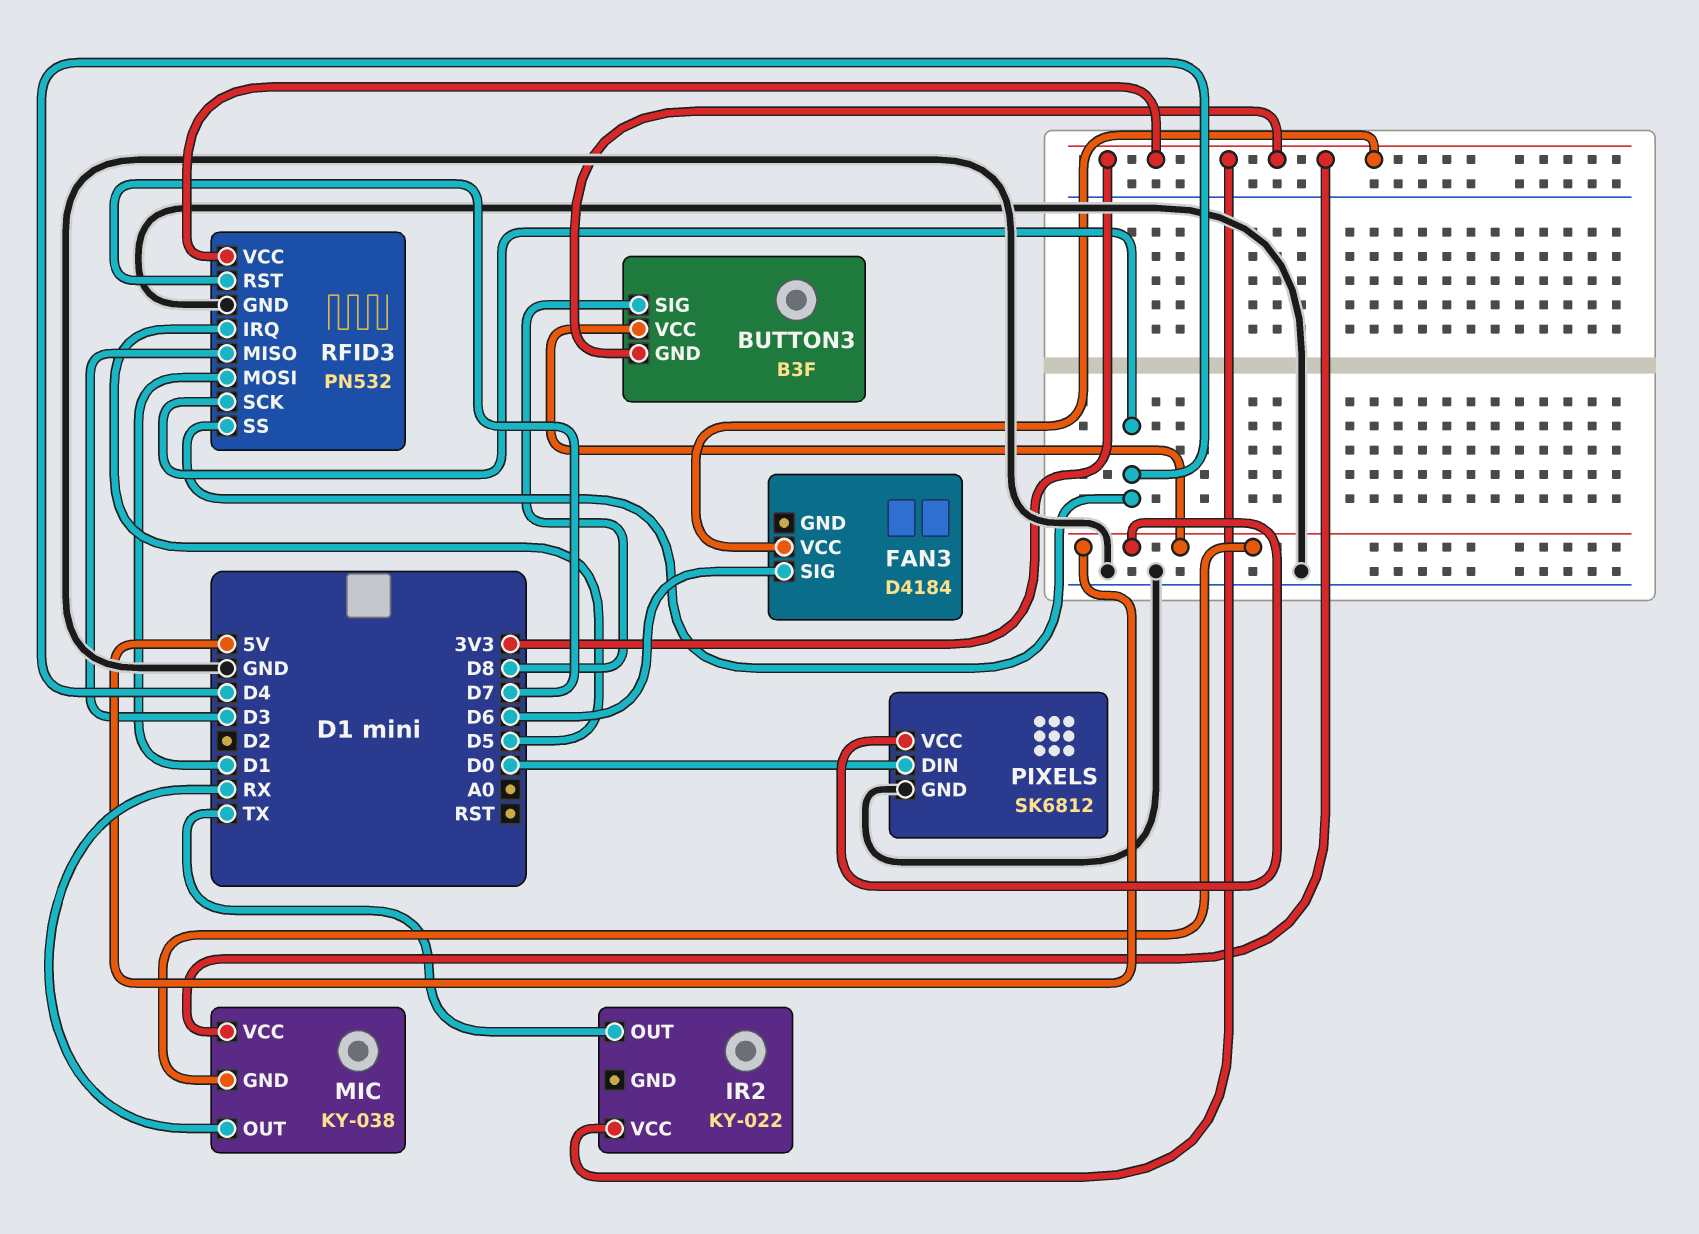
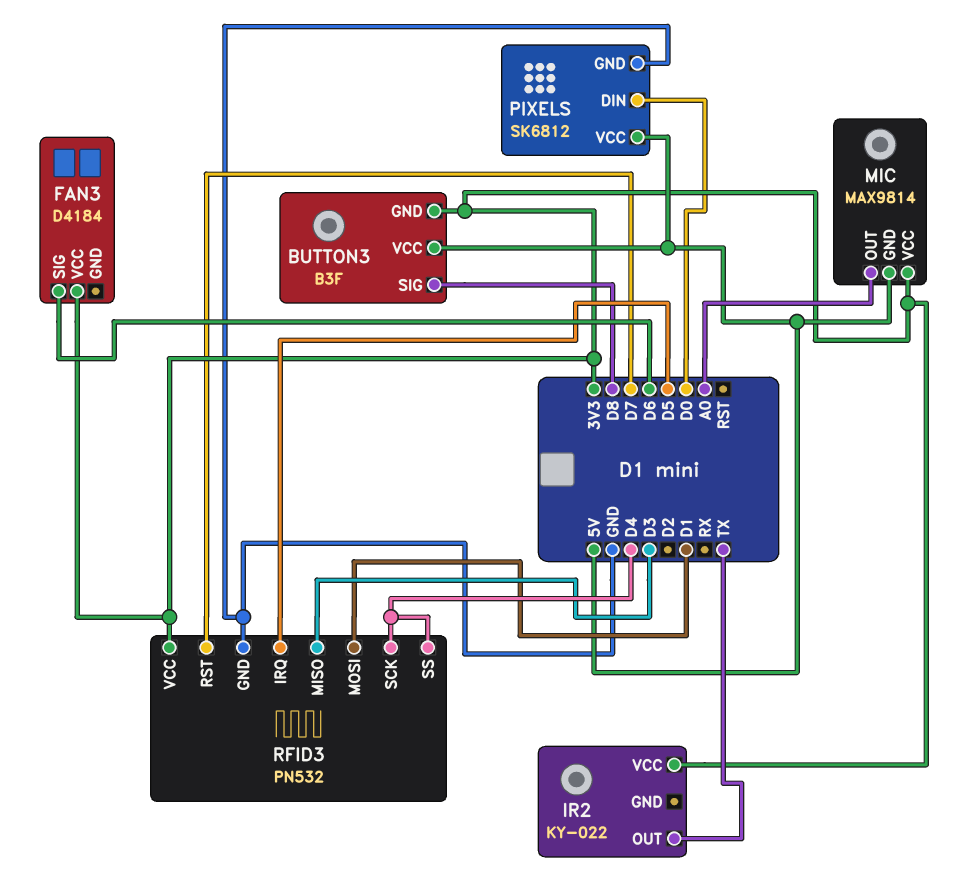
MIC: KY-038 -> MAX9814
MIC pin OUT: RX -> A0

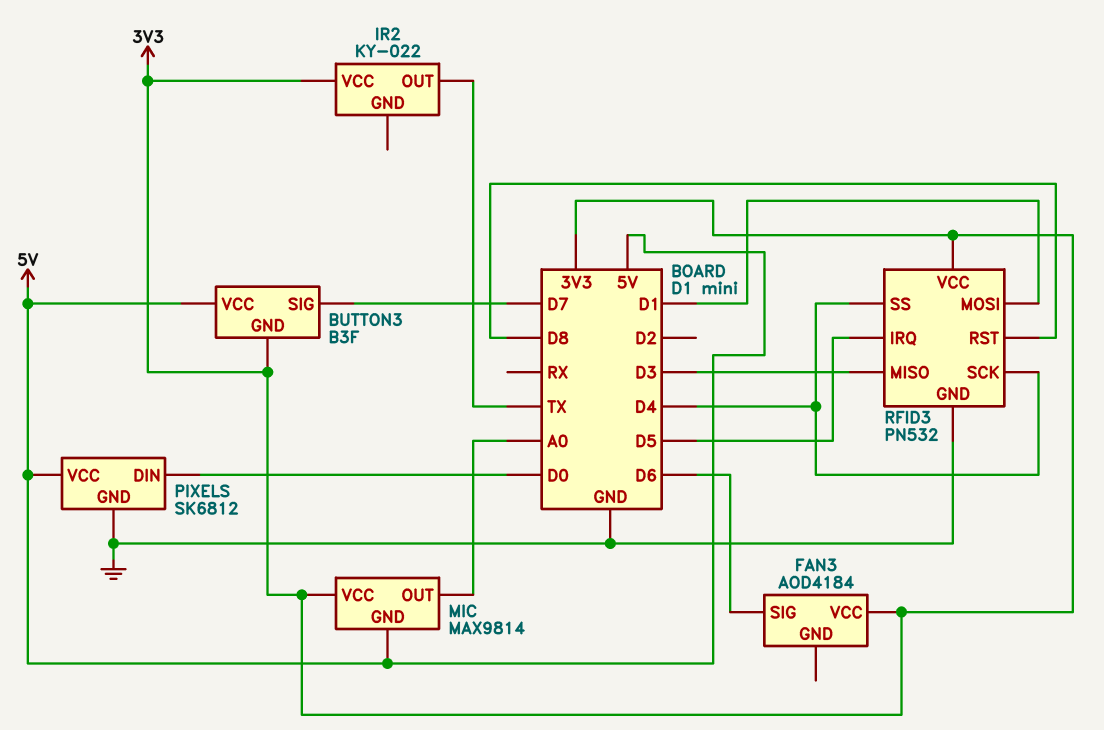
BUTTON3 pin SIG: D8 -> D7
FAN3: D4184 -> AOD4184
RFID3 pin RST: D7 -> D8

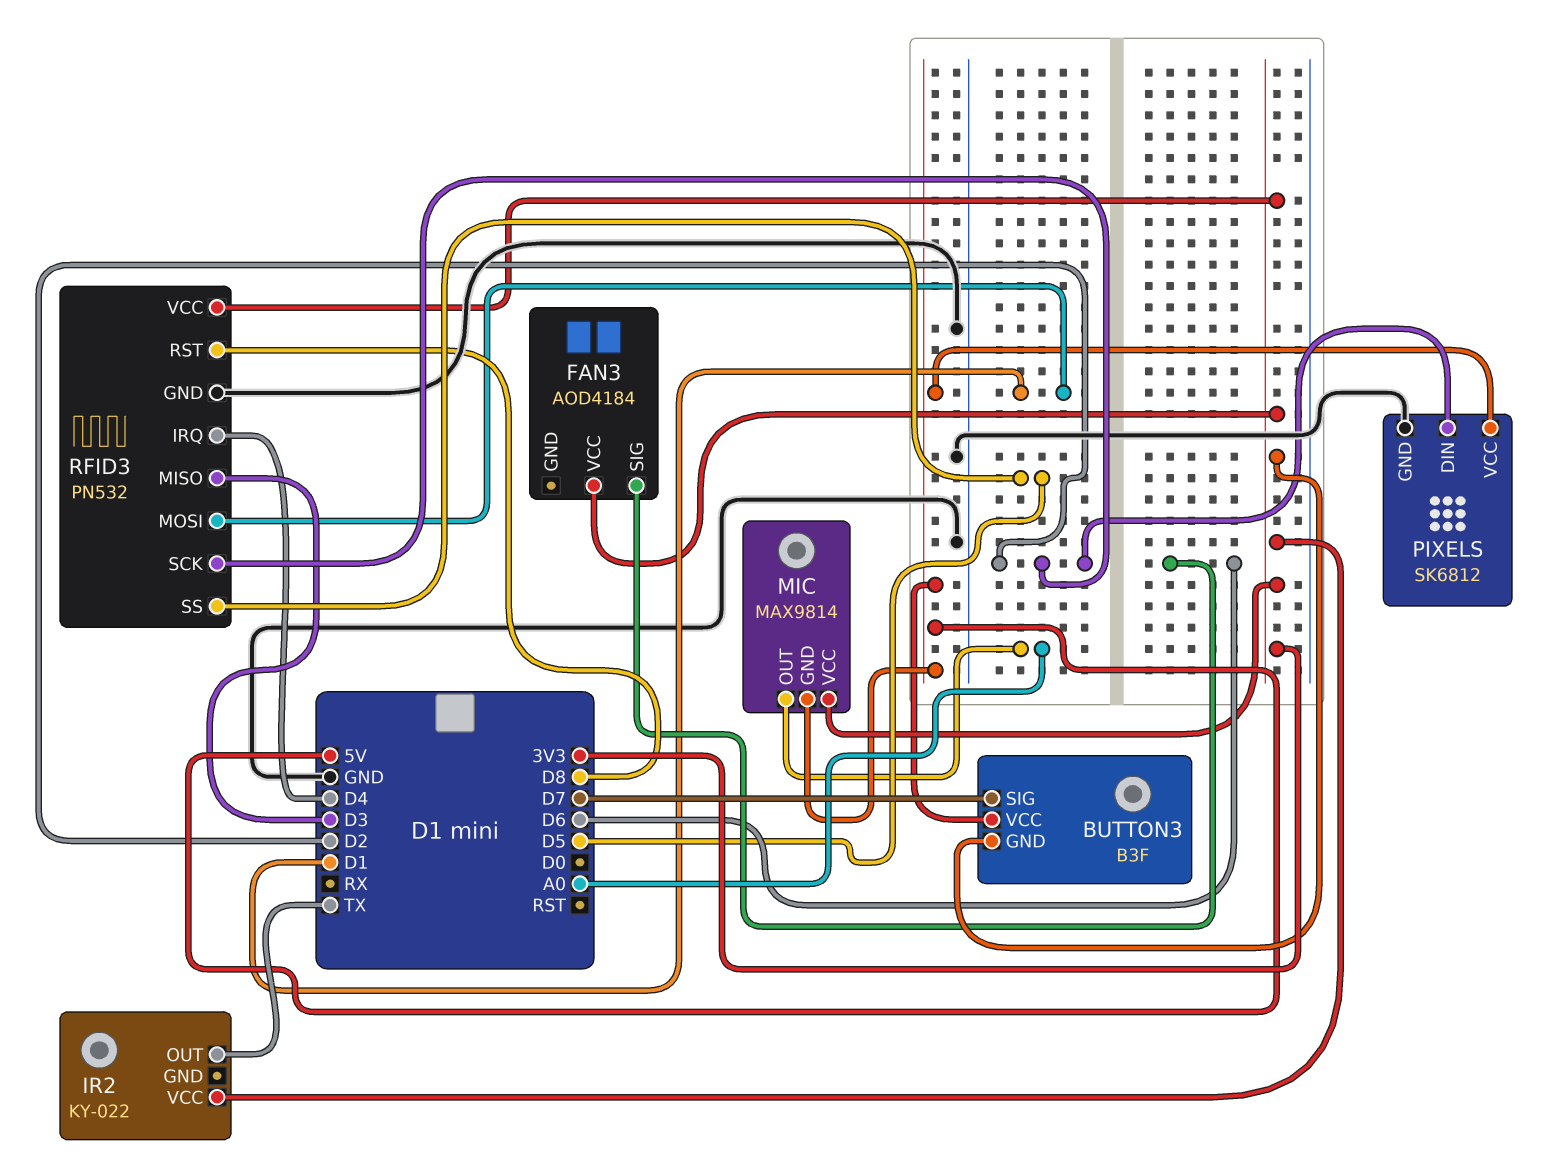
PIXELS pin DIN: D0 -> D2
RFID3 pin IRQ: D5 -> D4
RFID3 pin SCK: D4 -> D2
RFID3 pin SS: D4 -> D5

